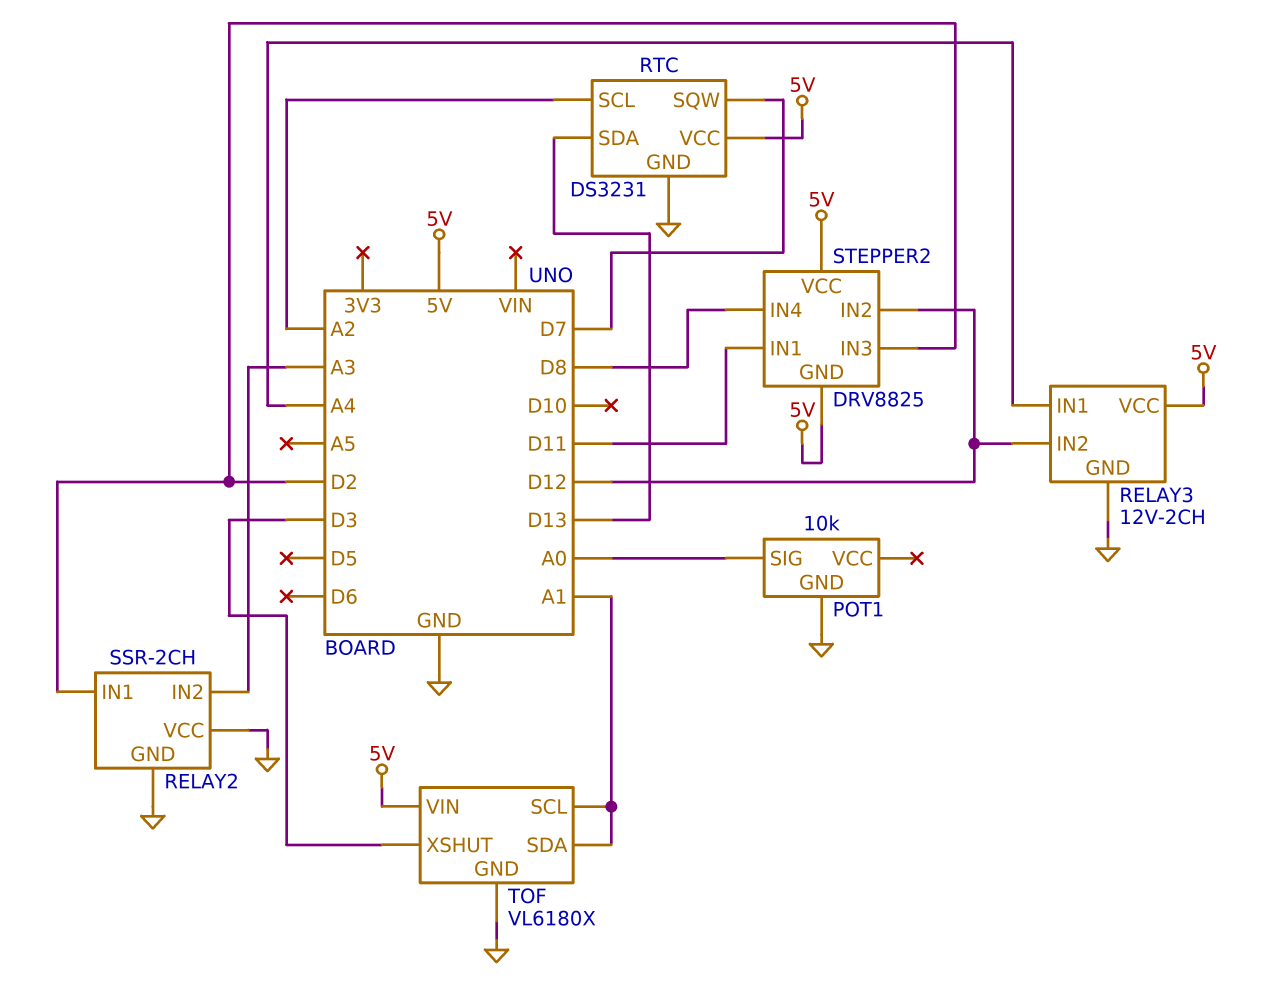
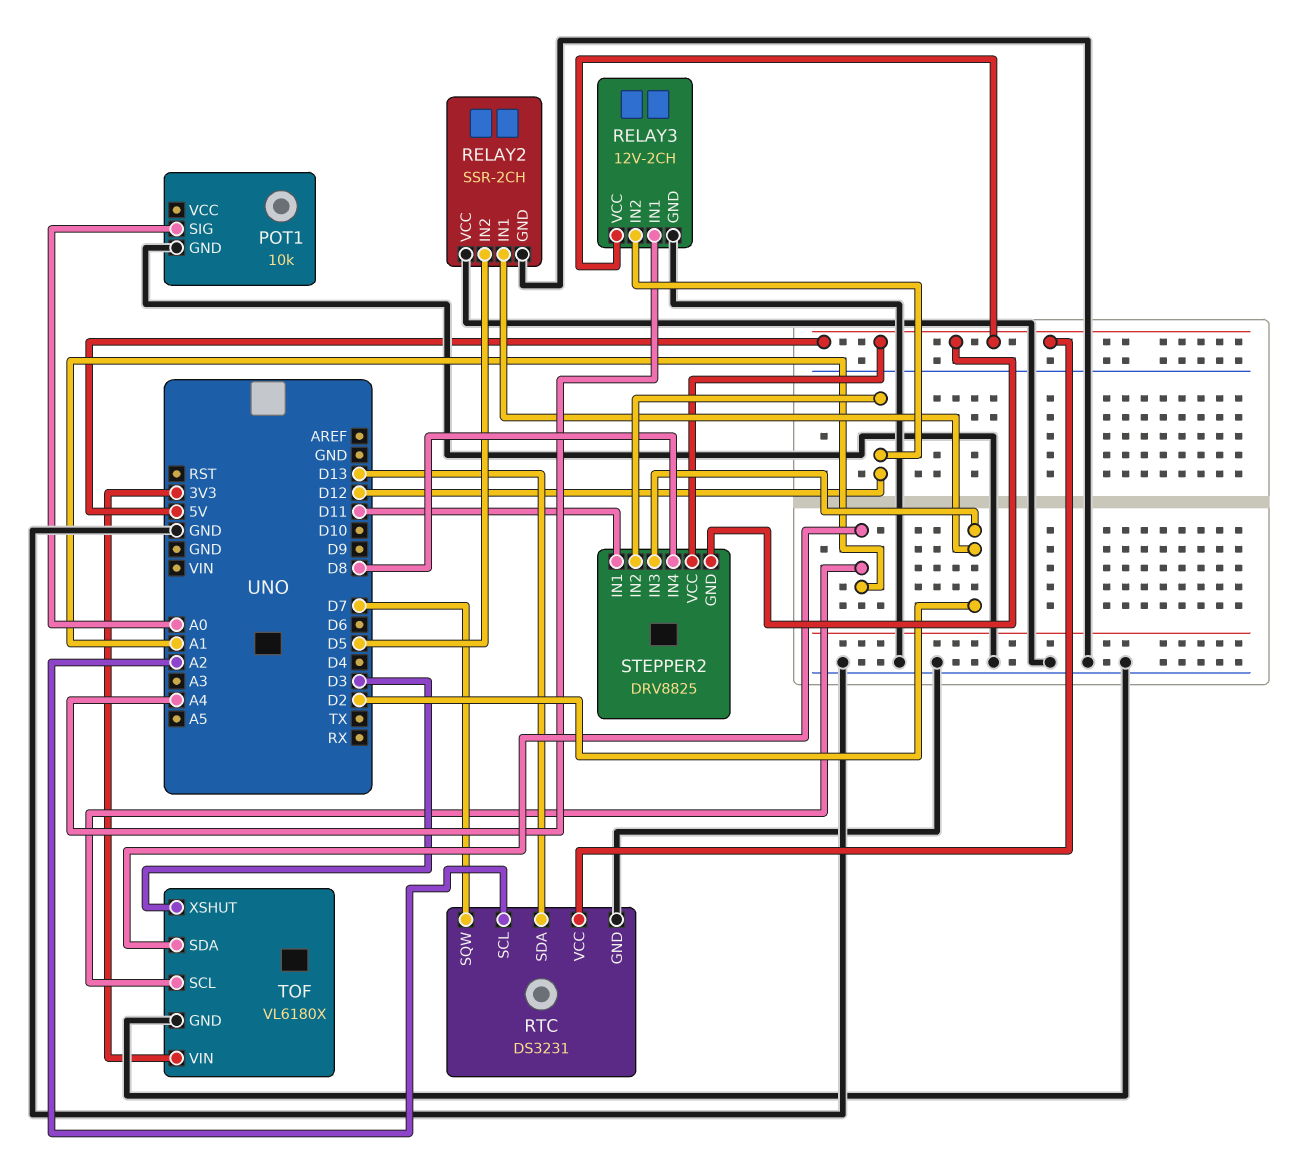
RELAY2 pin IN2: A3 -> D5
TOF pin VIN: 5V -> 3V3

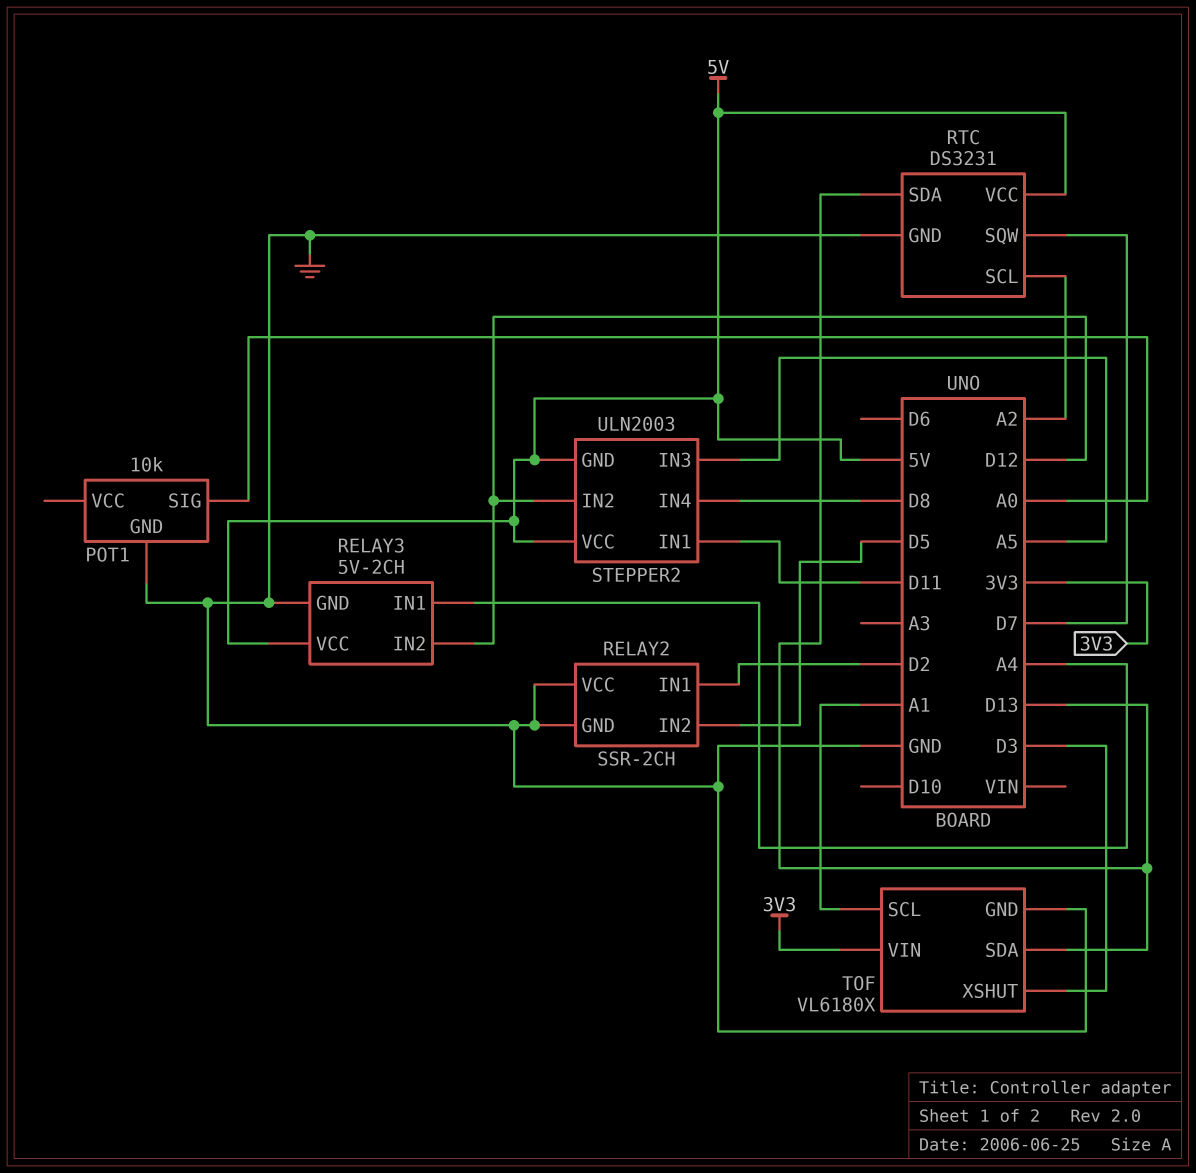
RELAY3: 12V-2CH -> 5V-2CH
STEPPER2: DRV8825 -> ULN2003
STEPPER2 pin IN3: D2 -> A5
TOF pin SDA: A1 -> D13

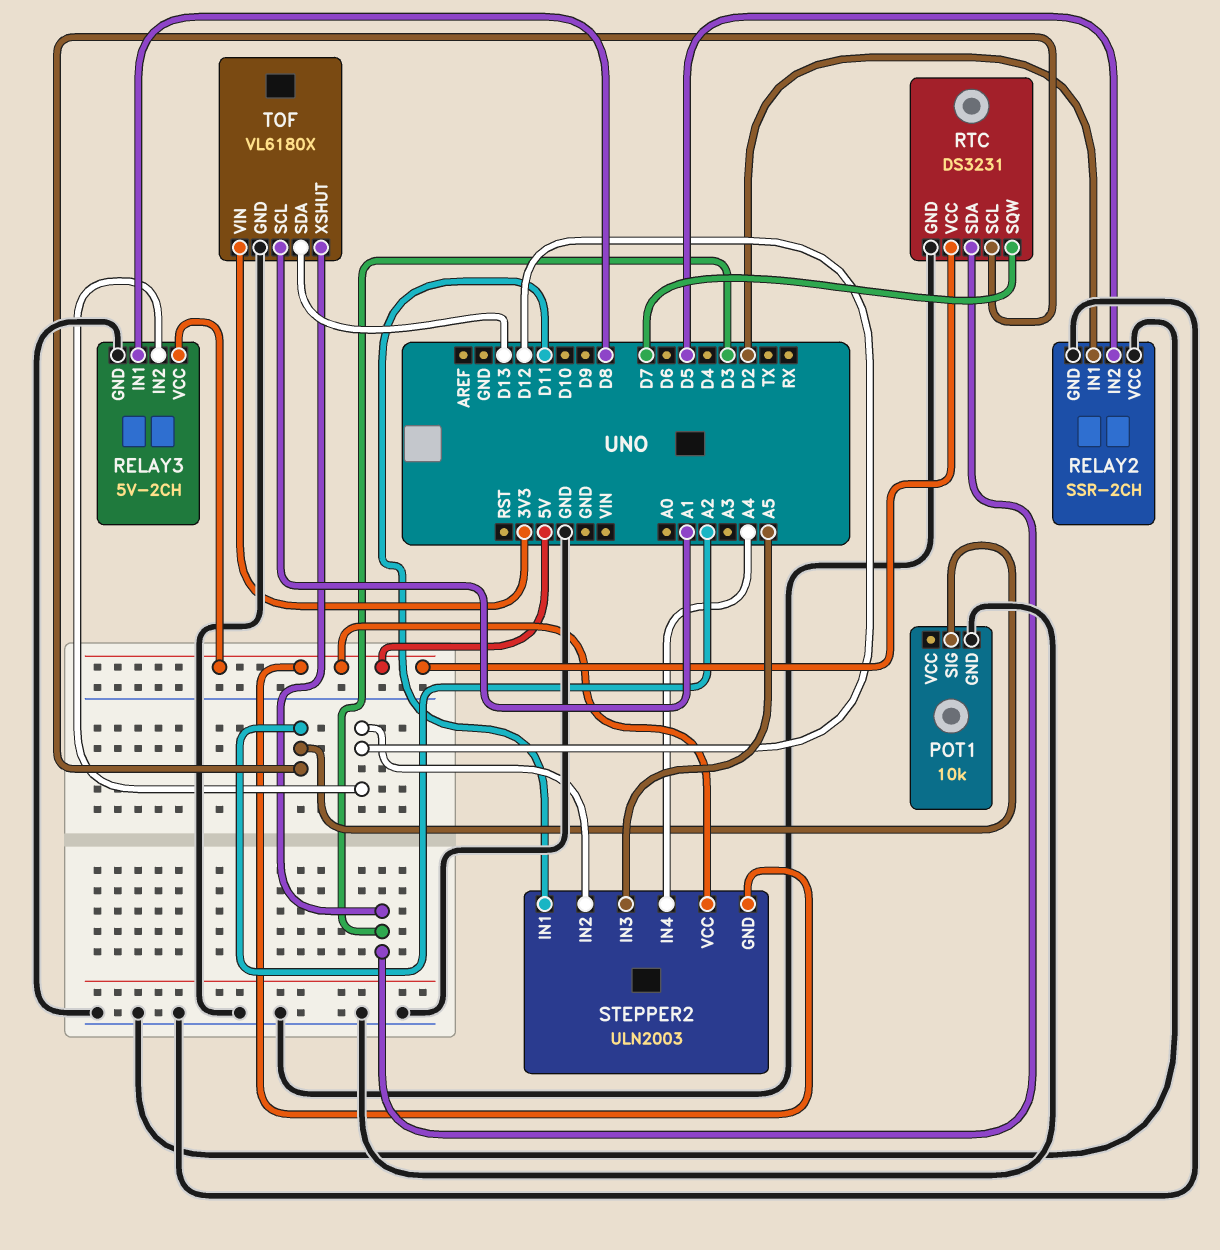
POT1 pin SIG: A0 -> A2
RELAY3 pin IN1: A4 -> D8
RTC pin SDA: D13 -> D3
STEPPER2 pin IN4: D8 -> A4

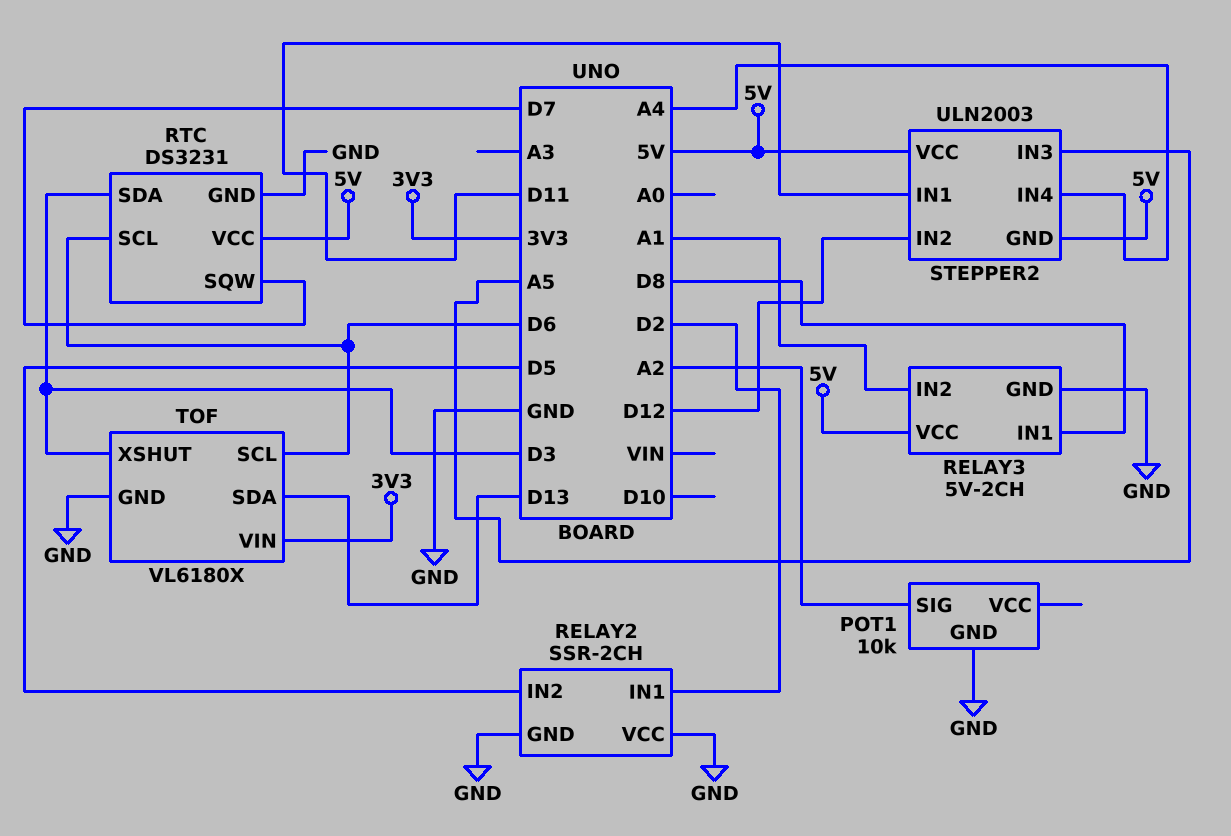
RELAY3 pin IN2: D12 -> A1
RTC pin SCL: A2 -> D6
TOF pin SCL: A1 -> D6

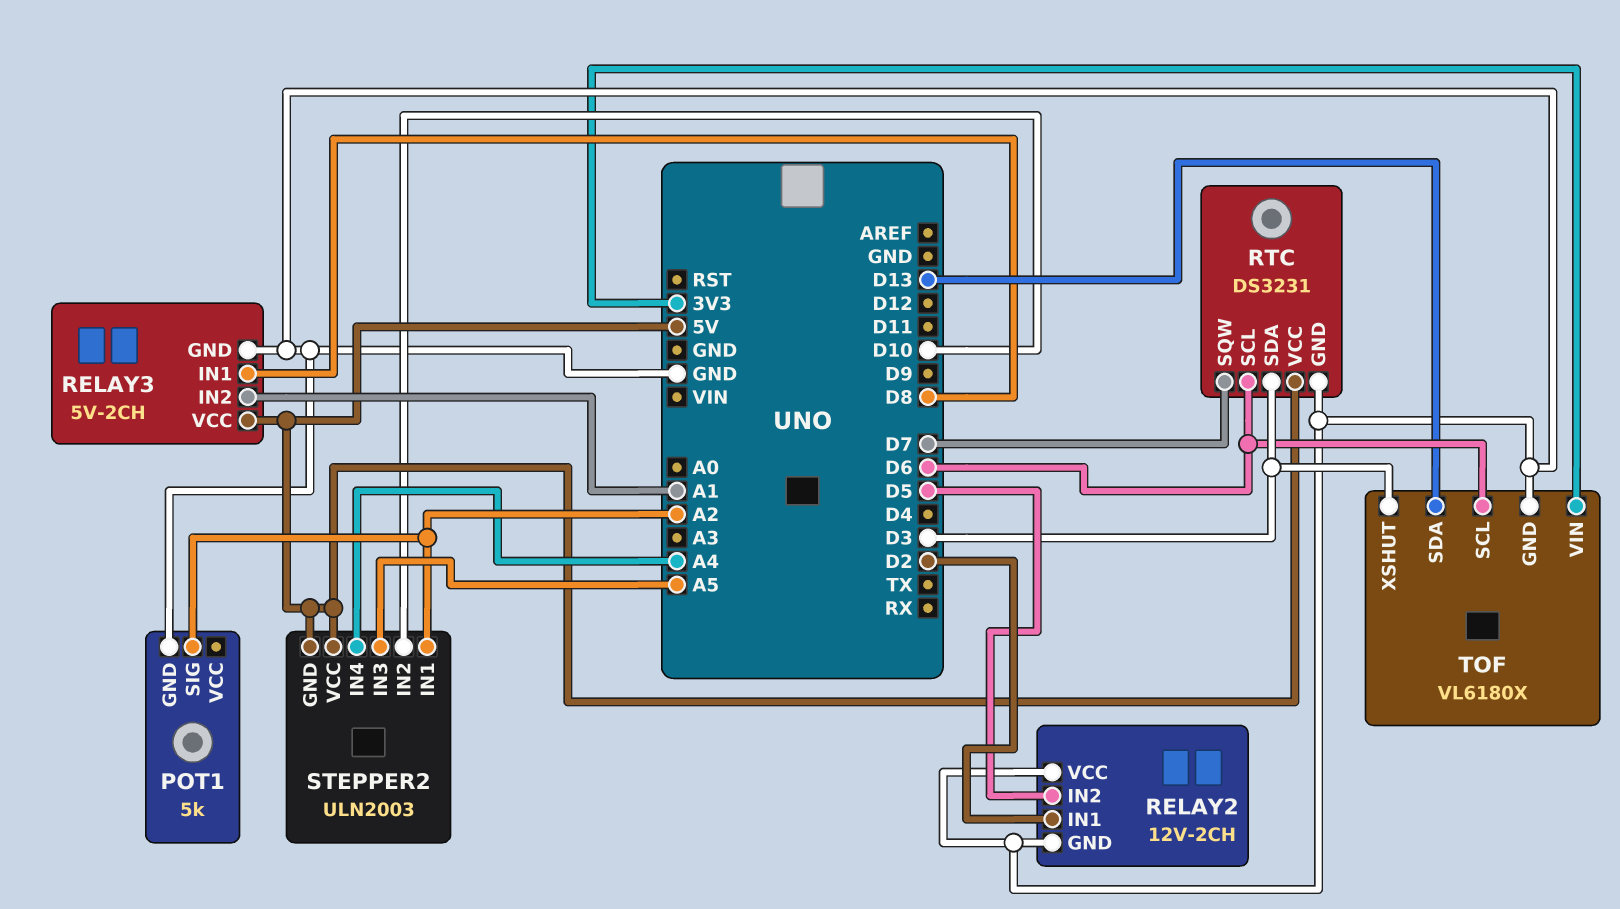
POT1: 10k -> 5k
RELAY2: SSR-2CH -> 12V-2CH
STEPPER2 pin IN1: D11 -> A2
STEPPER2 pin IN2: D12 -> D10

